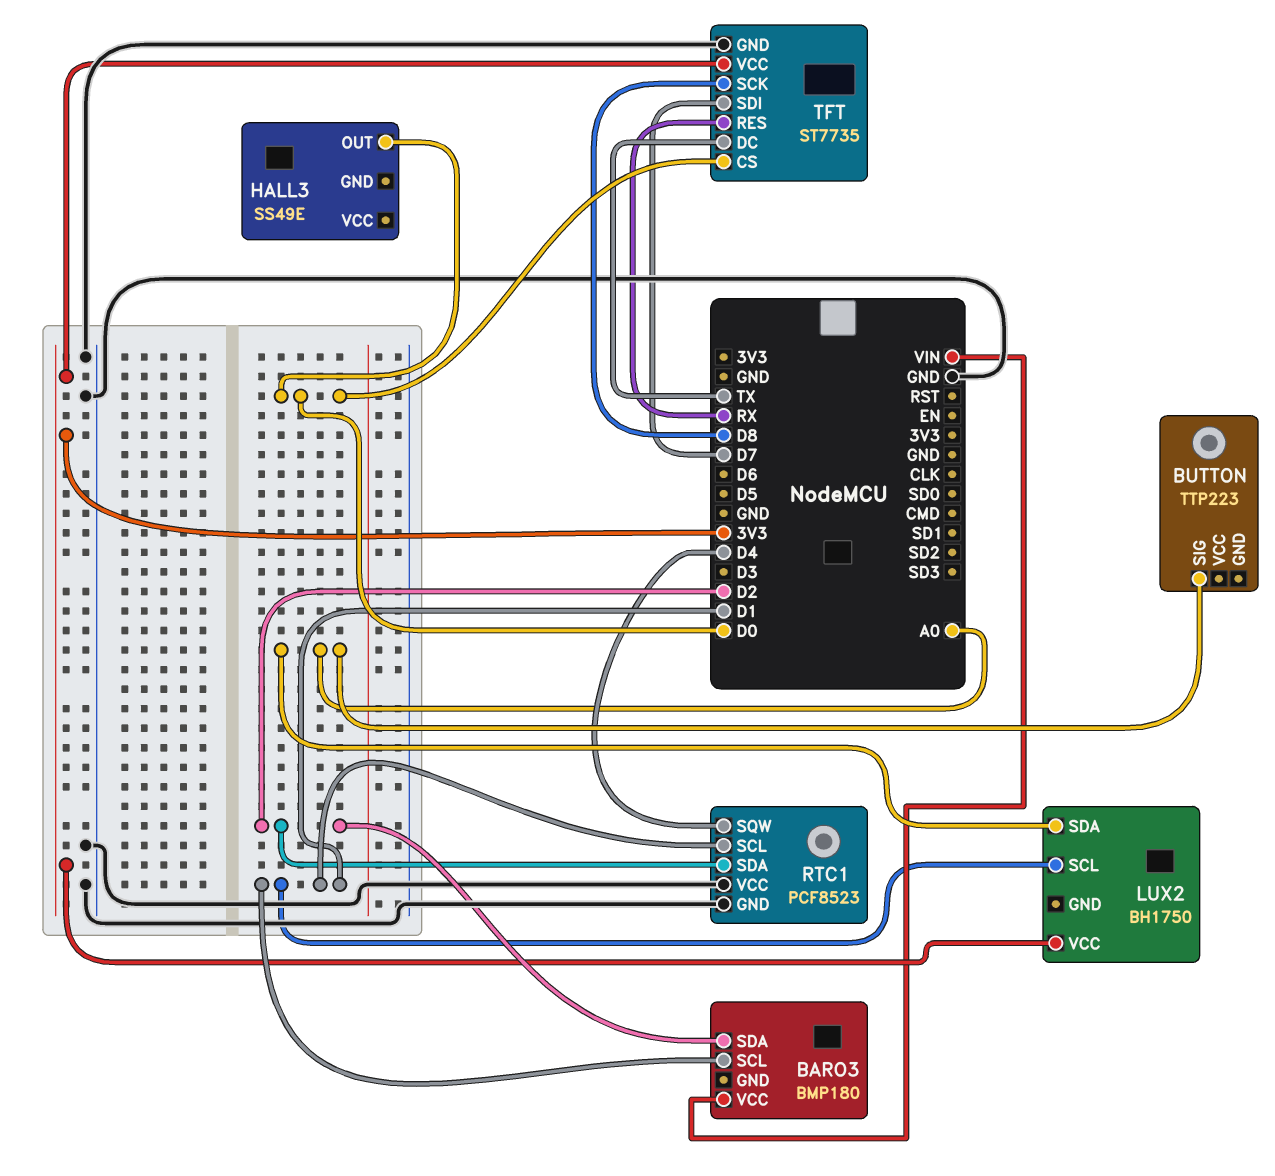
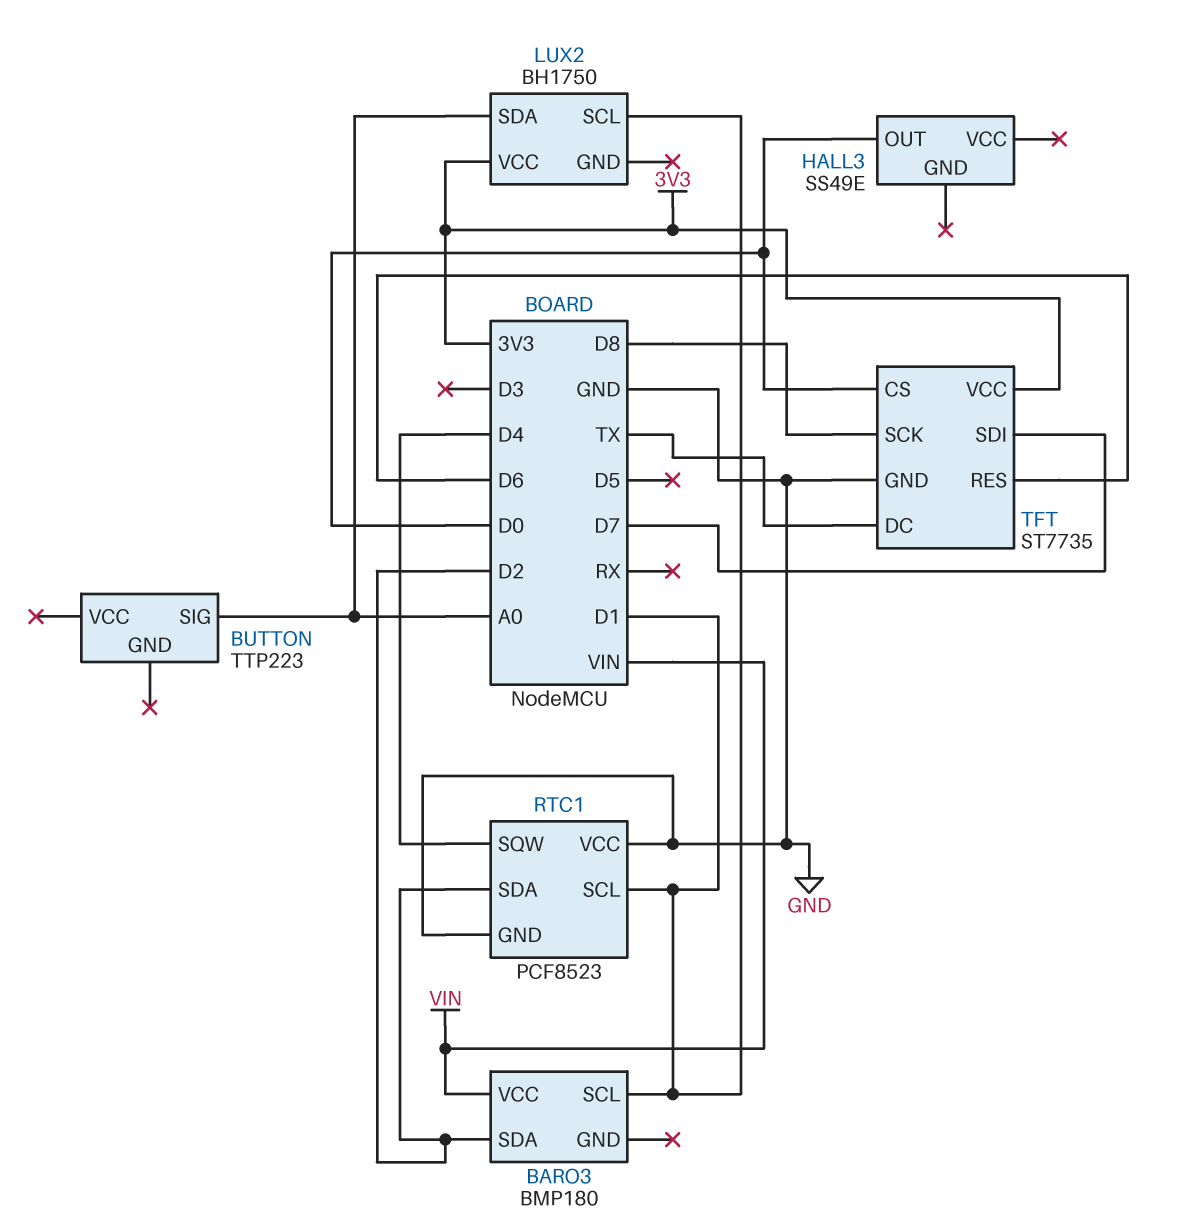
TFT pin RES: RX -> D6

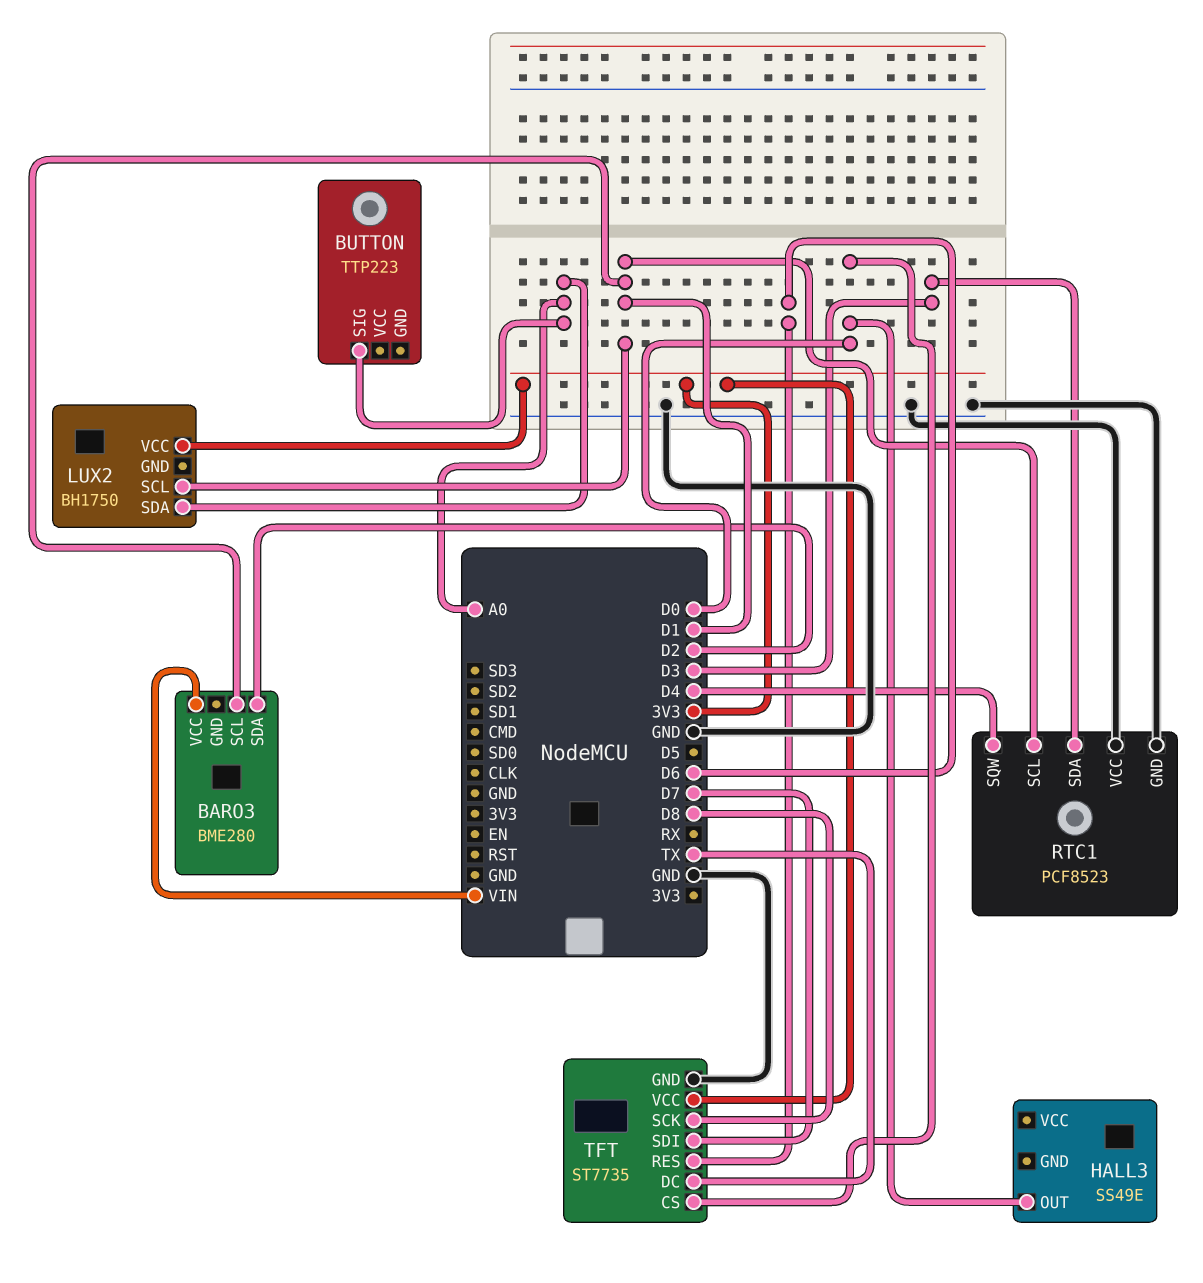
BARO3: BMP180 -> BME280
RTC1 pin SDA: D2 -> D3

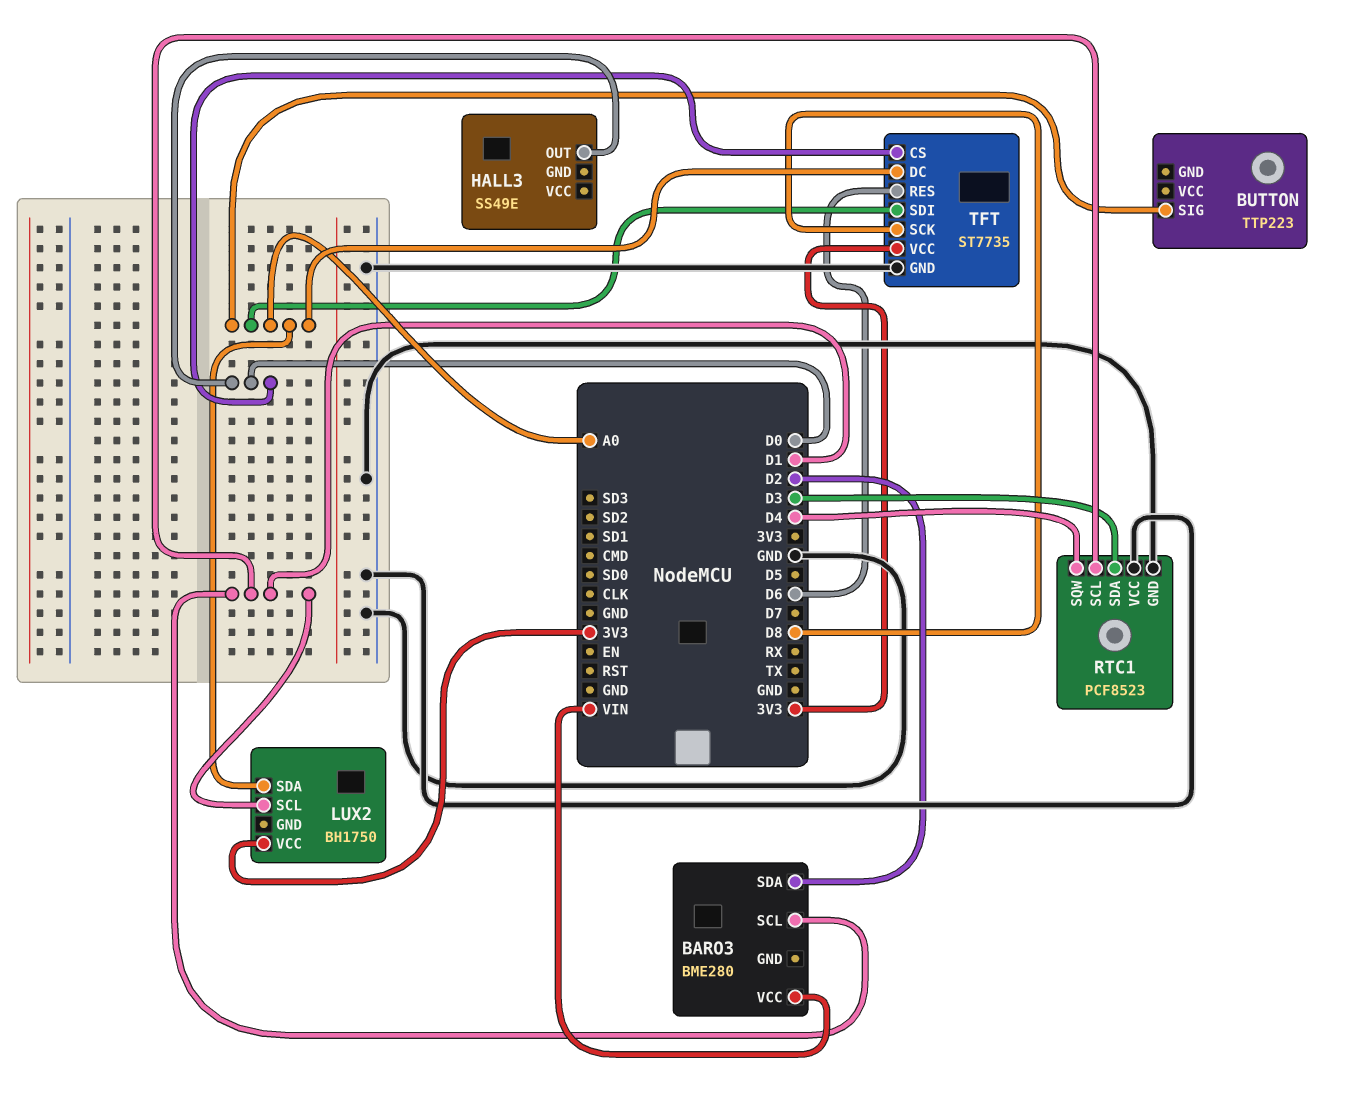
TFT pin DC: TX -> A0
TFT pin SDI: D7 -> A0

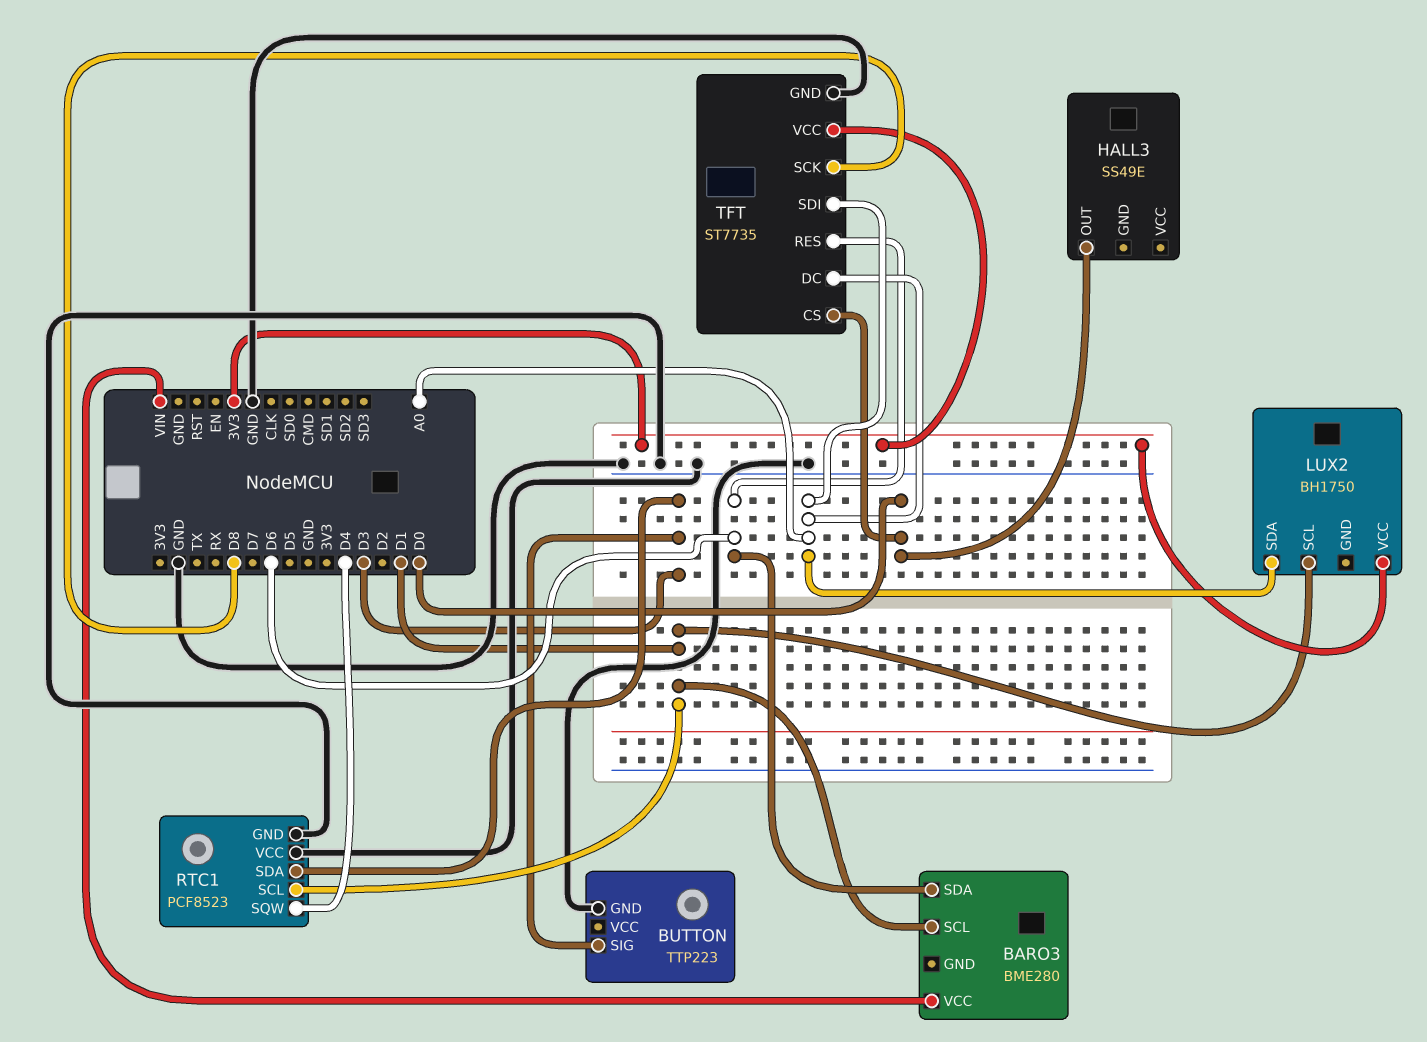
BARO3 pin SDA: D2 -> D6
BUTTON pin GND: none -> GND
BUTTON pin SIG: A0 -> D3

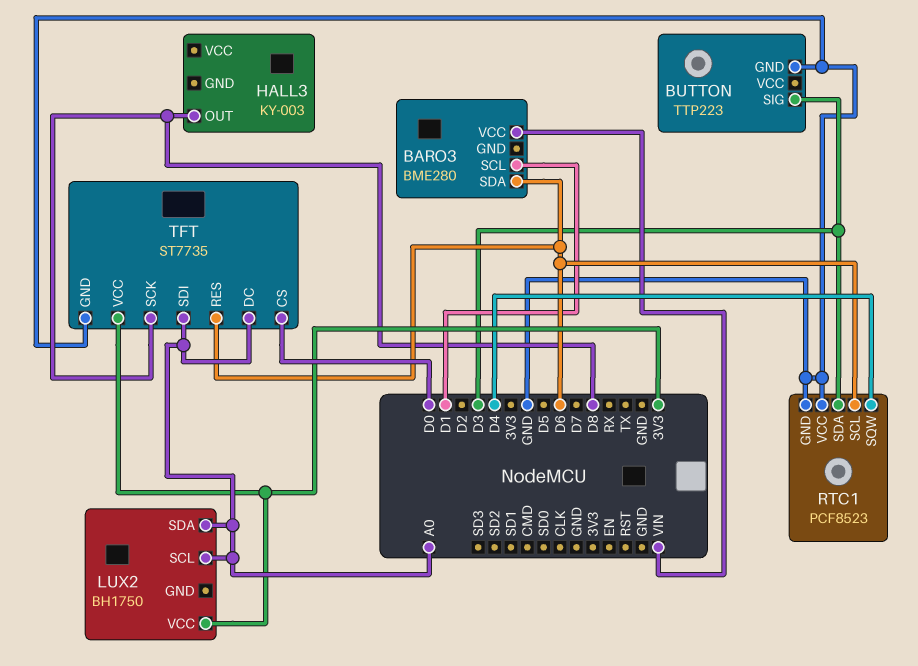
HALL3: SS49E -> KY-003
HALL3 pin OUT: D0 -> D8
LUX2 pin SCL: D1 -> A0
RTC1 pin SCL: D1 -> D6

